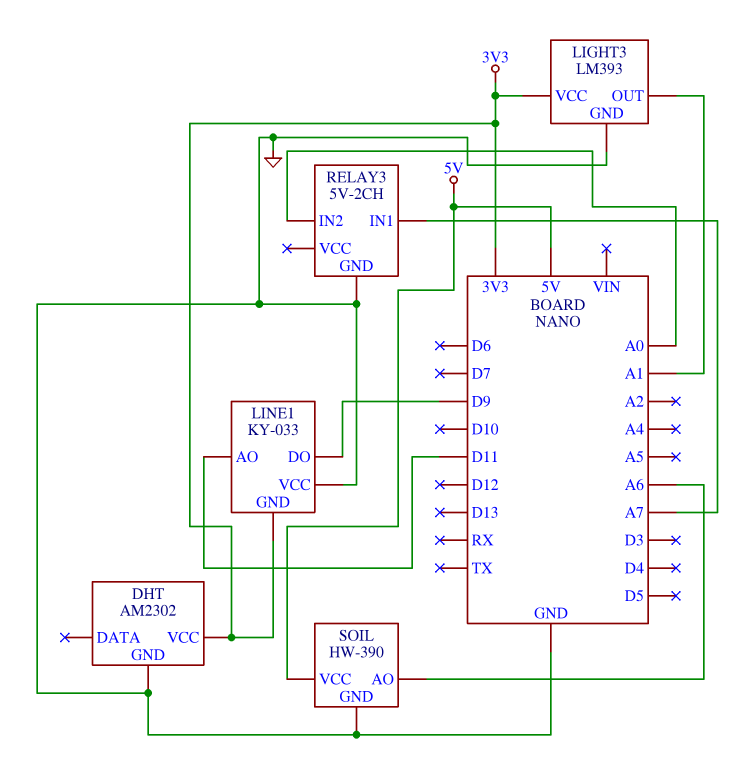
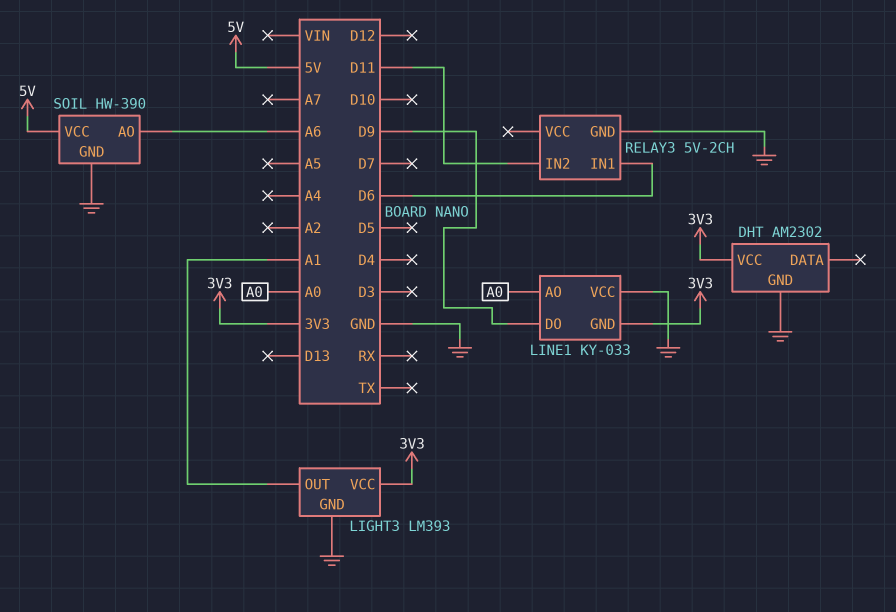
LINE1 pin AO: D11 -> A0
RELAY3 pin IN1: A7 -> D6
RELAY3 pin IN2: A0 -> D11

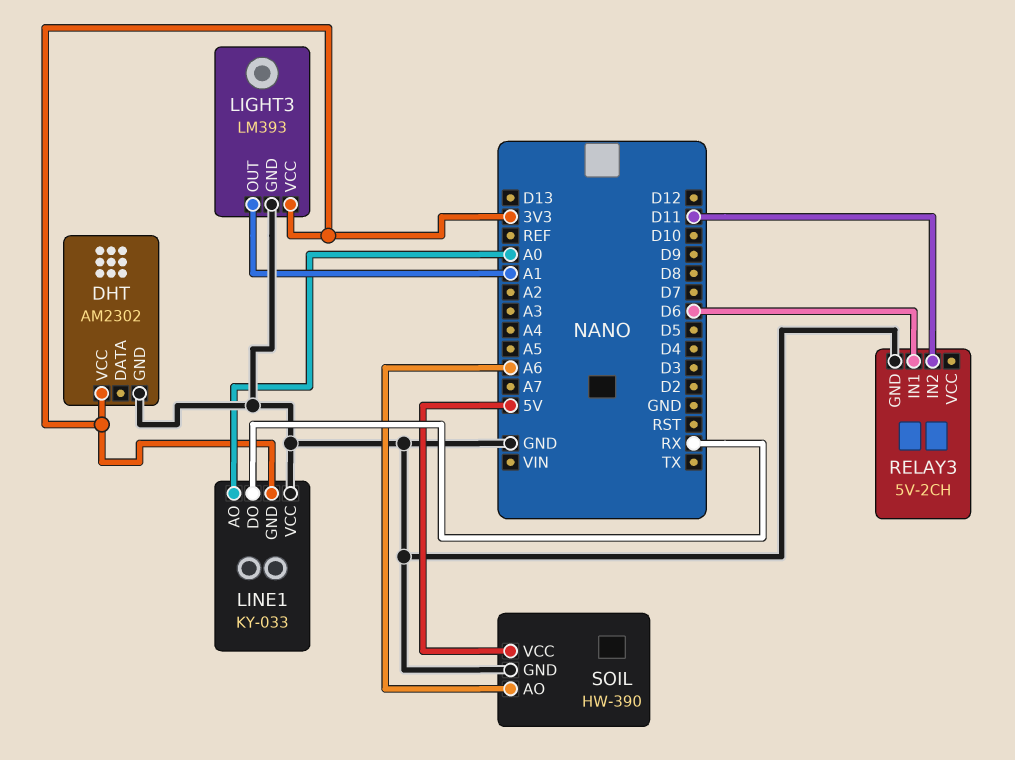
LINE1 pin DO: D9 -> RX

